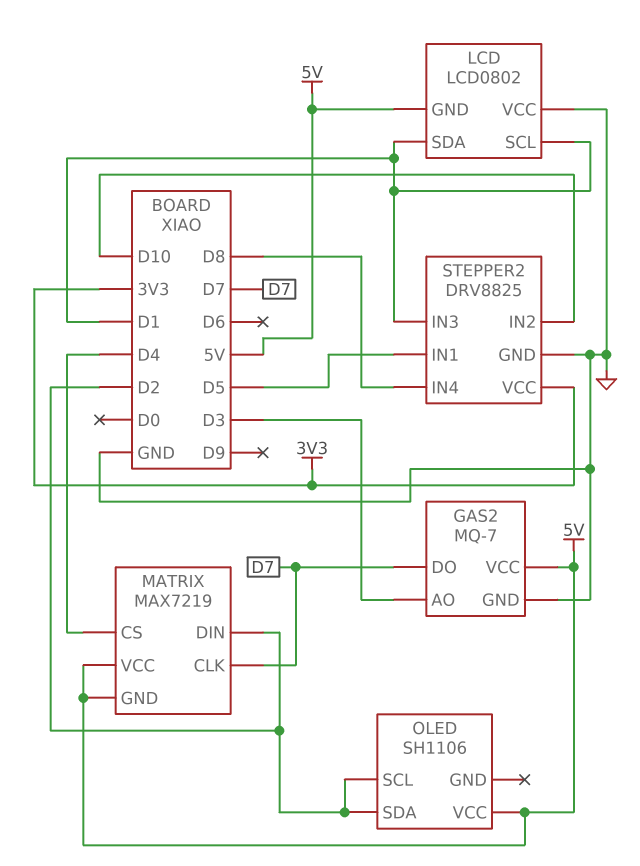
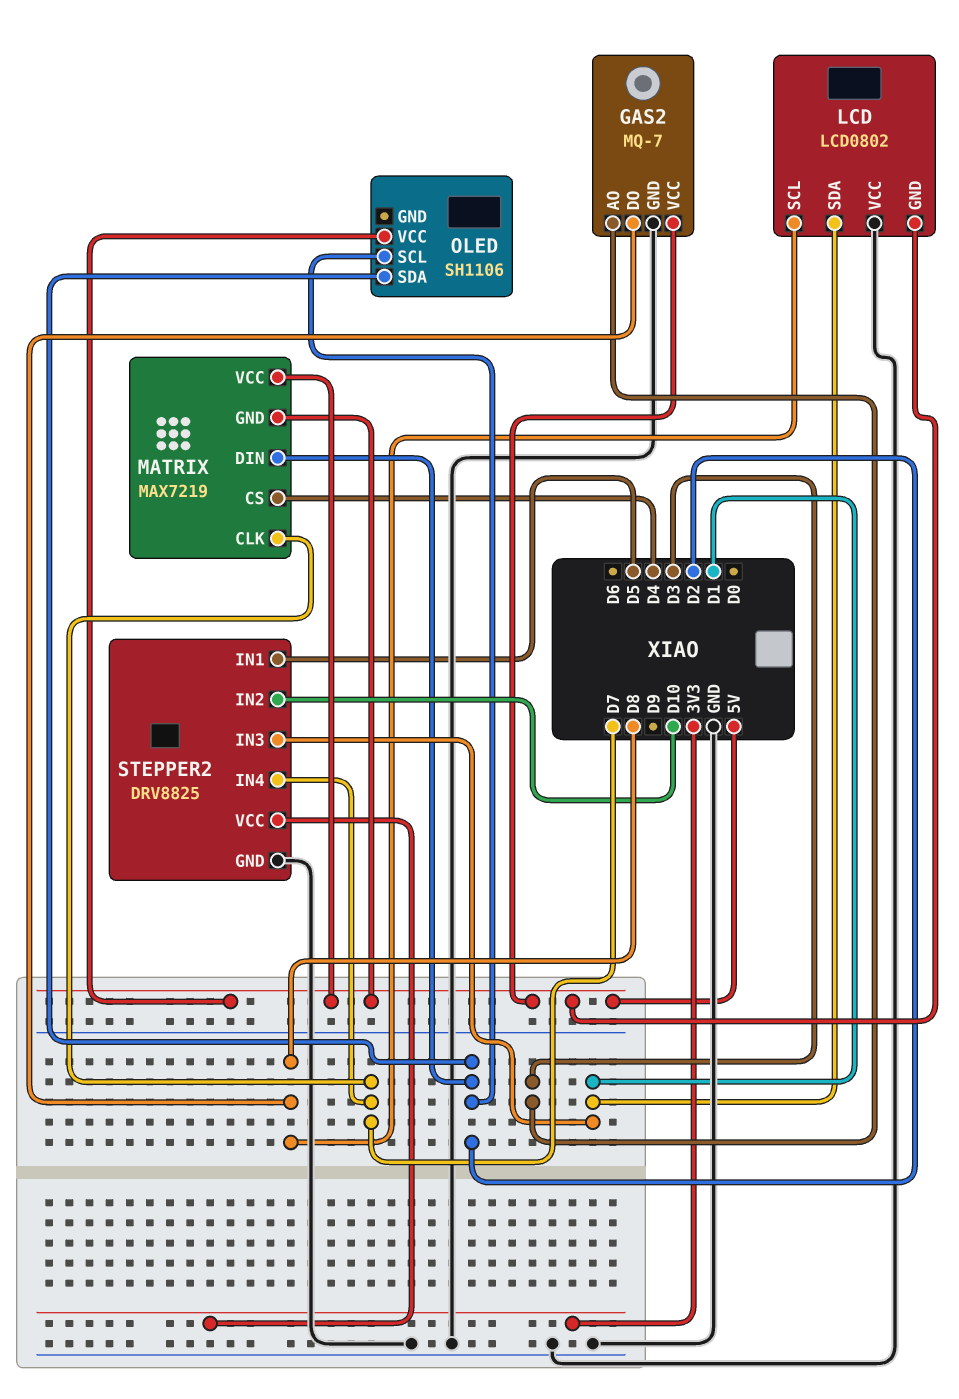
GAS2 pin DO: D7 -> D8
LCD pin SCL: D1 -> D8
STEPPER2 pin IN4: D8 -> D7

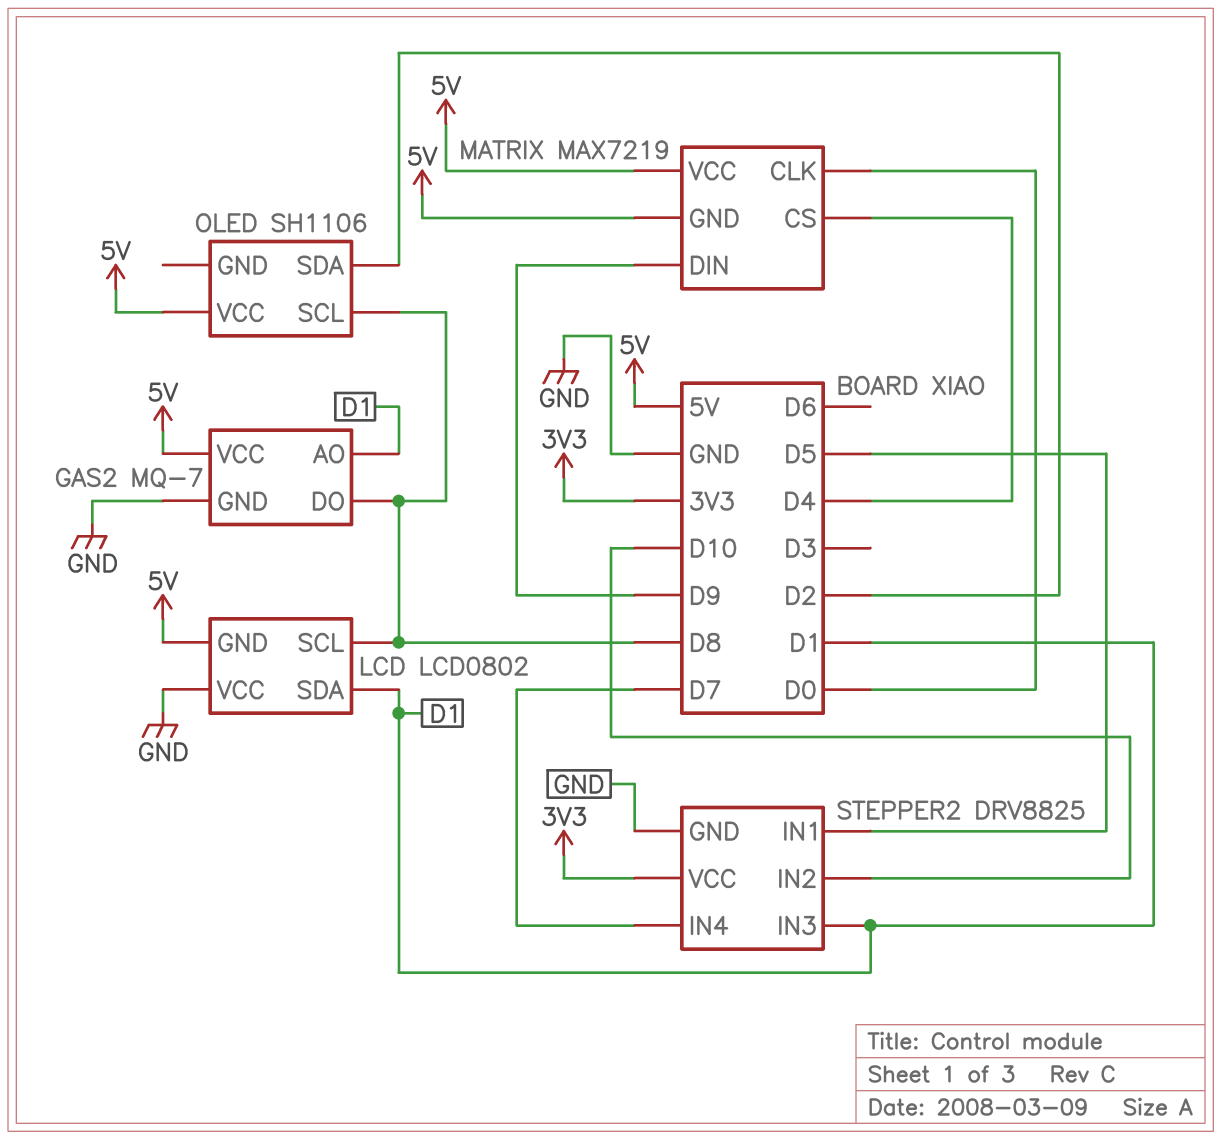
GAS2 pin AO: D3 -> D1
MATRIX pin CLK: D7 -> D0
MATRIX pin DIN: D2 -> D9
OLED pin SCL: D2 -> D8

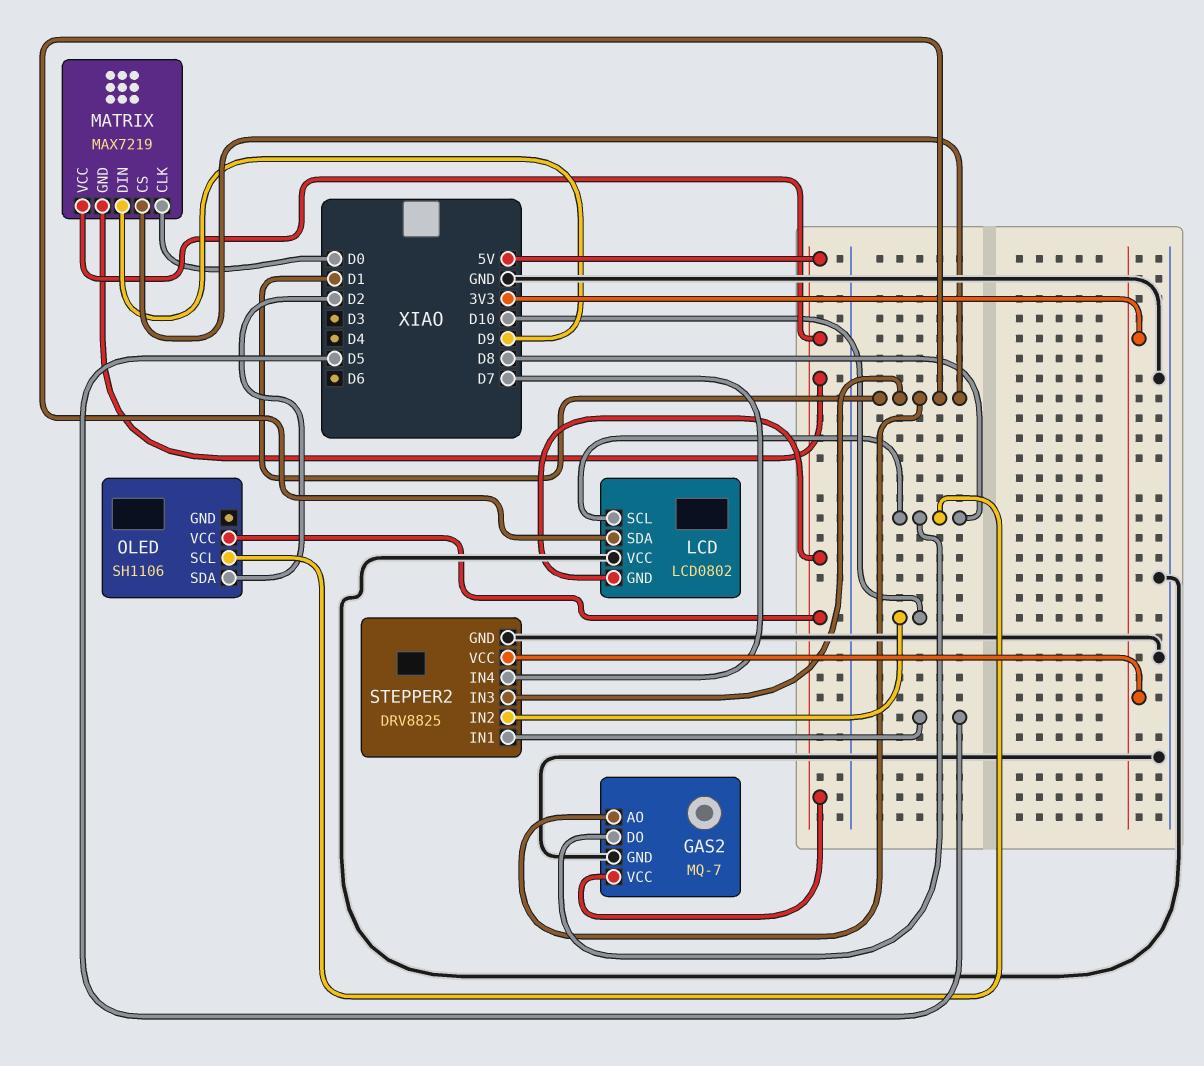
MATRIX pin CS: D4 -> D1

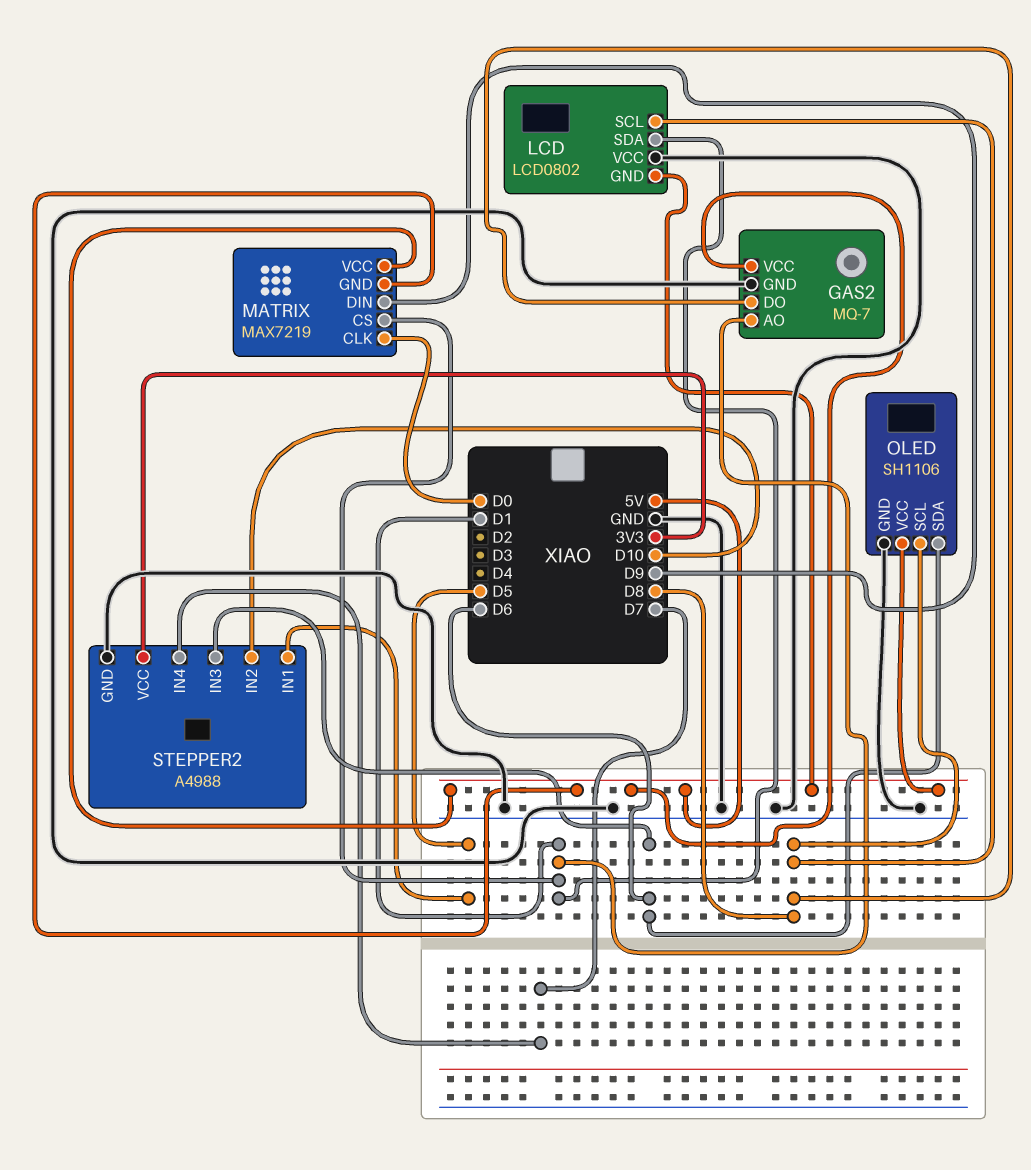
OLED pin GND: none -> GND
OLED pin SDA: D2 -> D6
STEPPER2: DRV8825 -> A4988
STEPPER2 pin IN3: D1 -> D6

